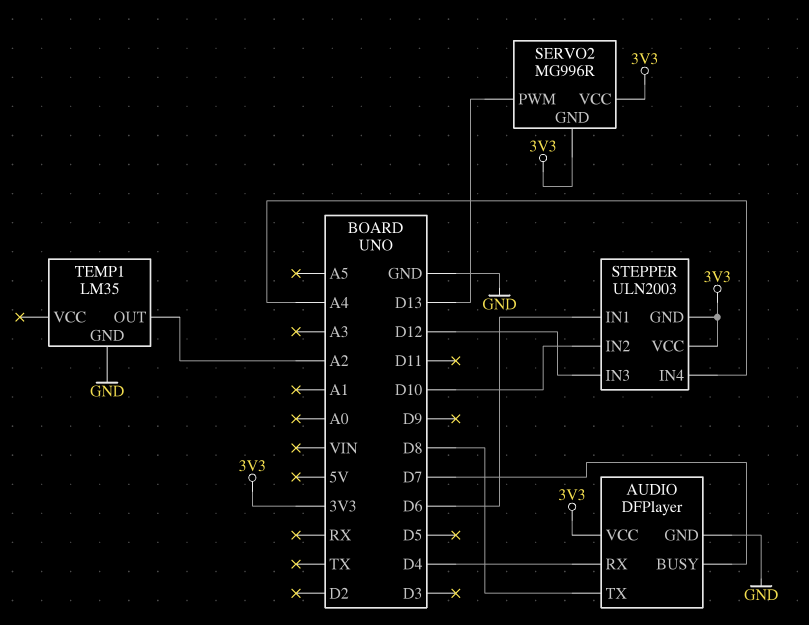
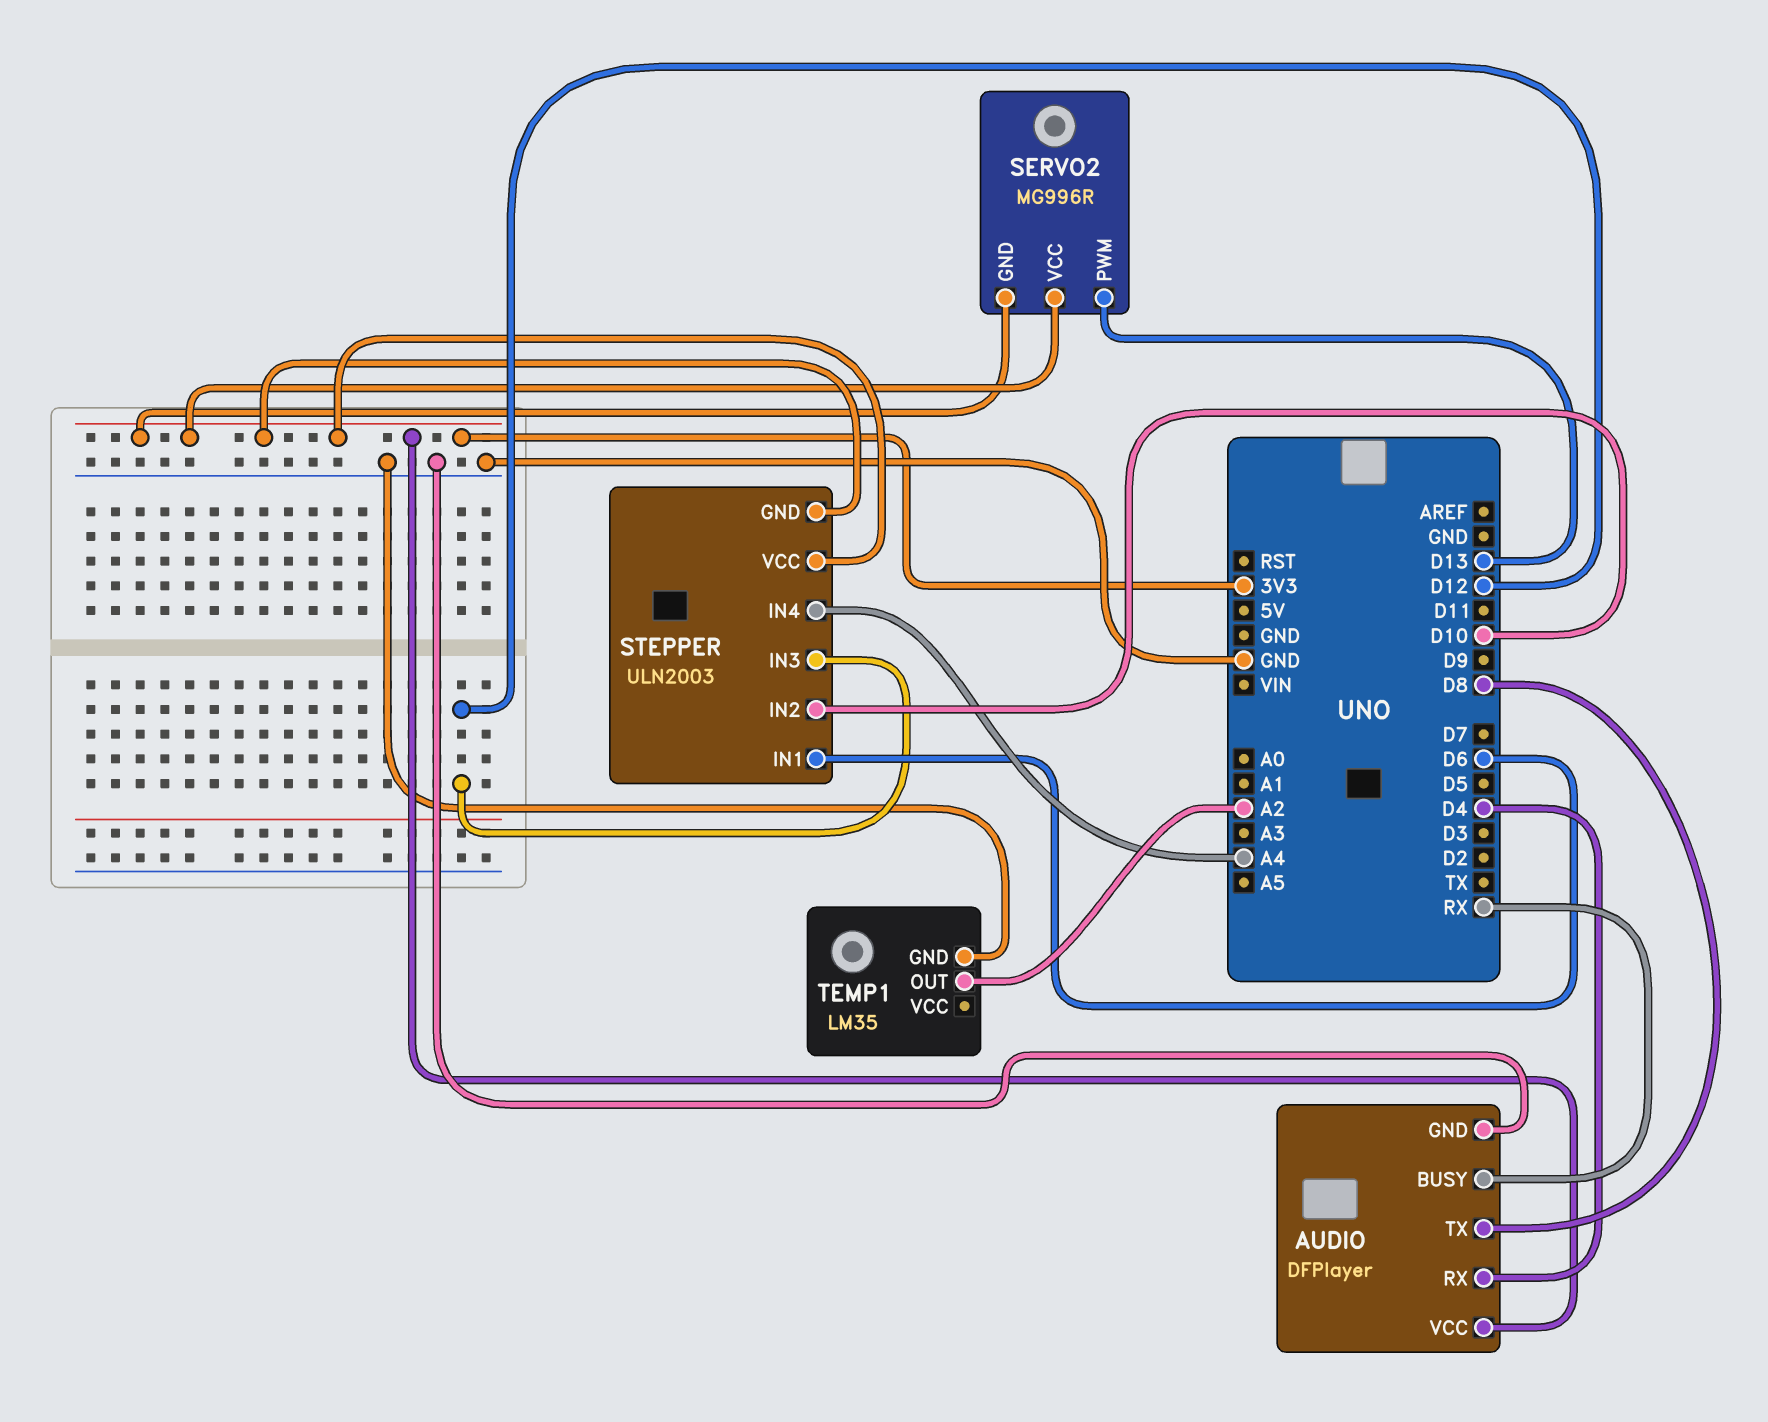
AUDIO pin BUSY: D7 -> RX

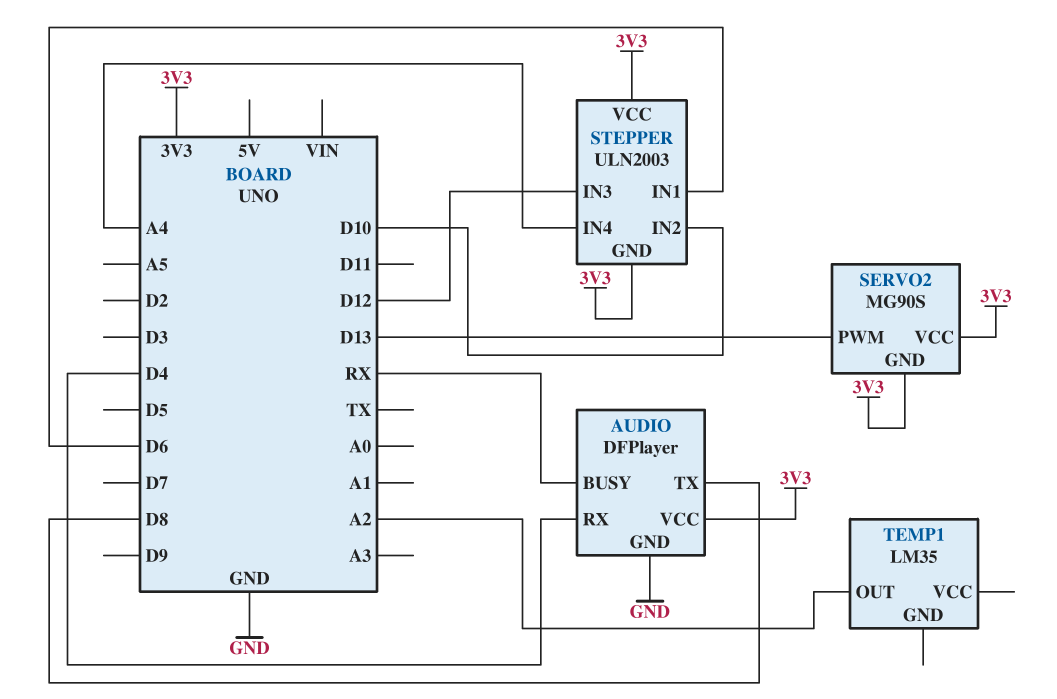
SERVO2: MG996R -> MG90S
TEMP1 pin GND: GND -> none

